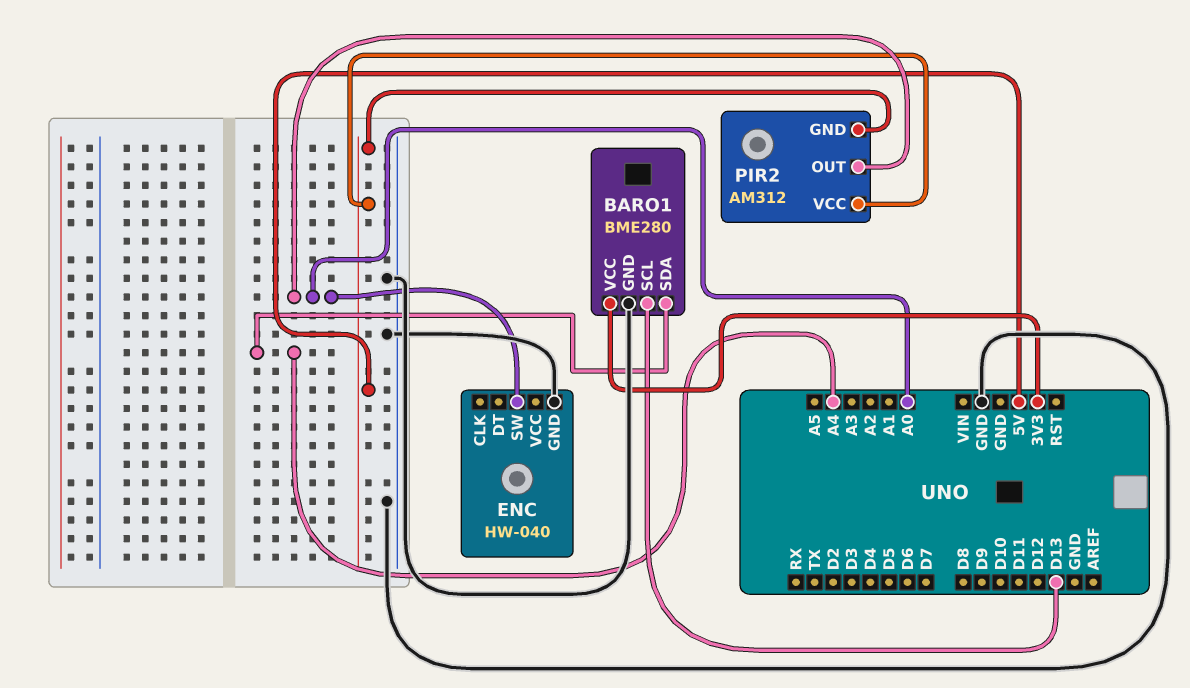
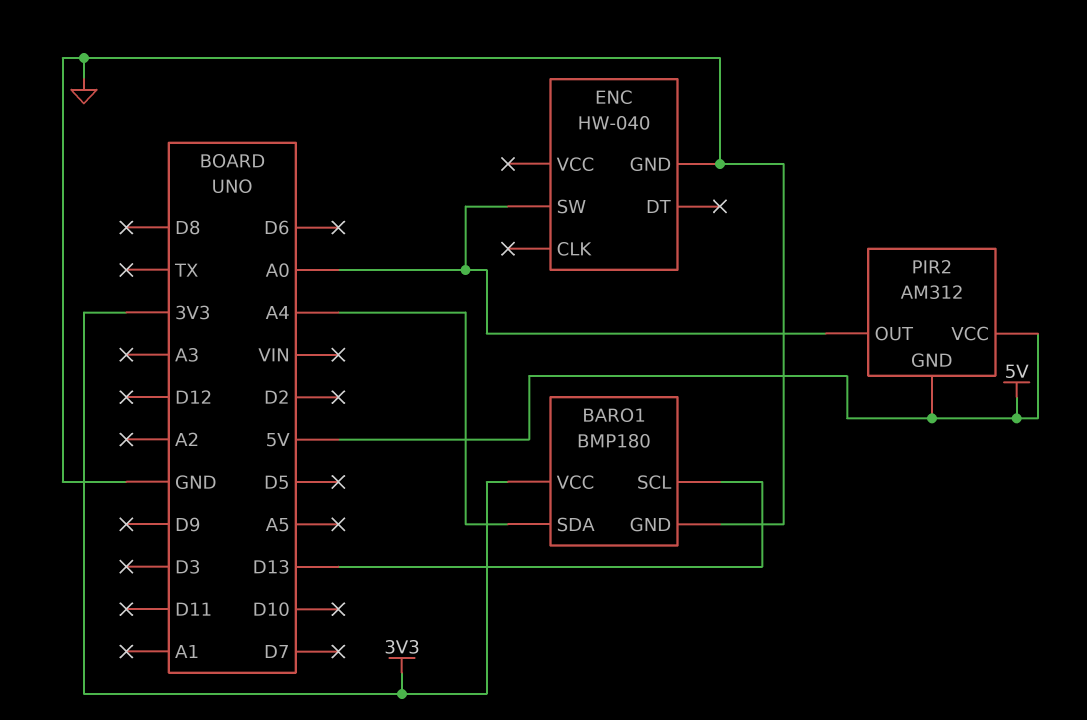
BARO1: BME280 -> BMP180

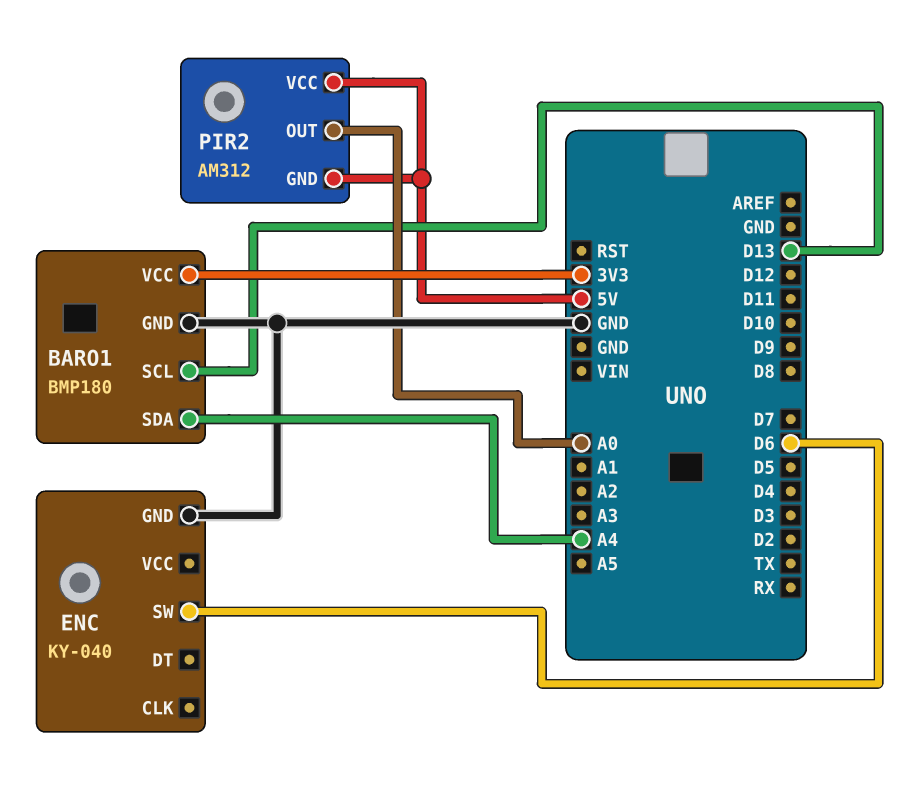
ENC: HW-040 -> KY-040
ENC pin SW: A0 -> D6

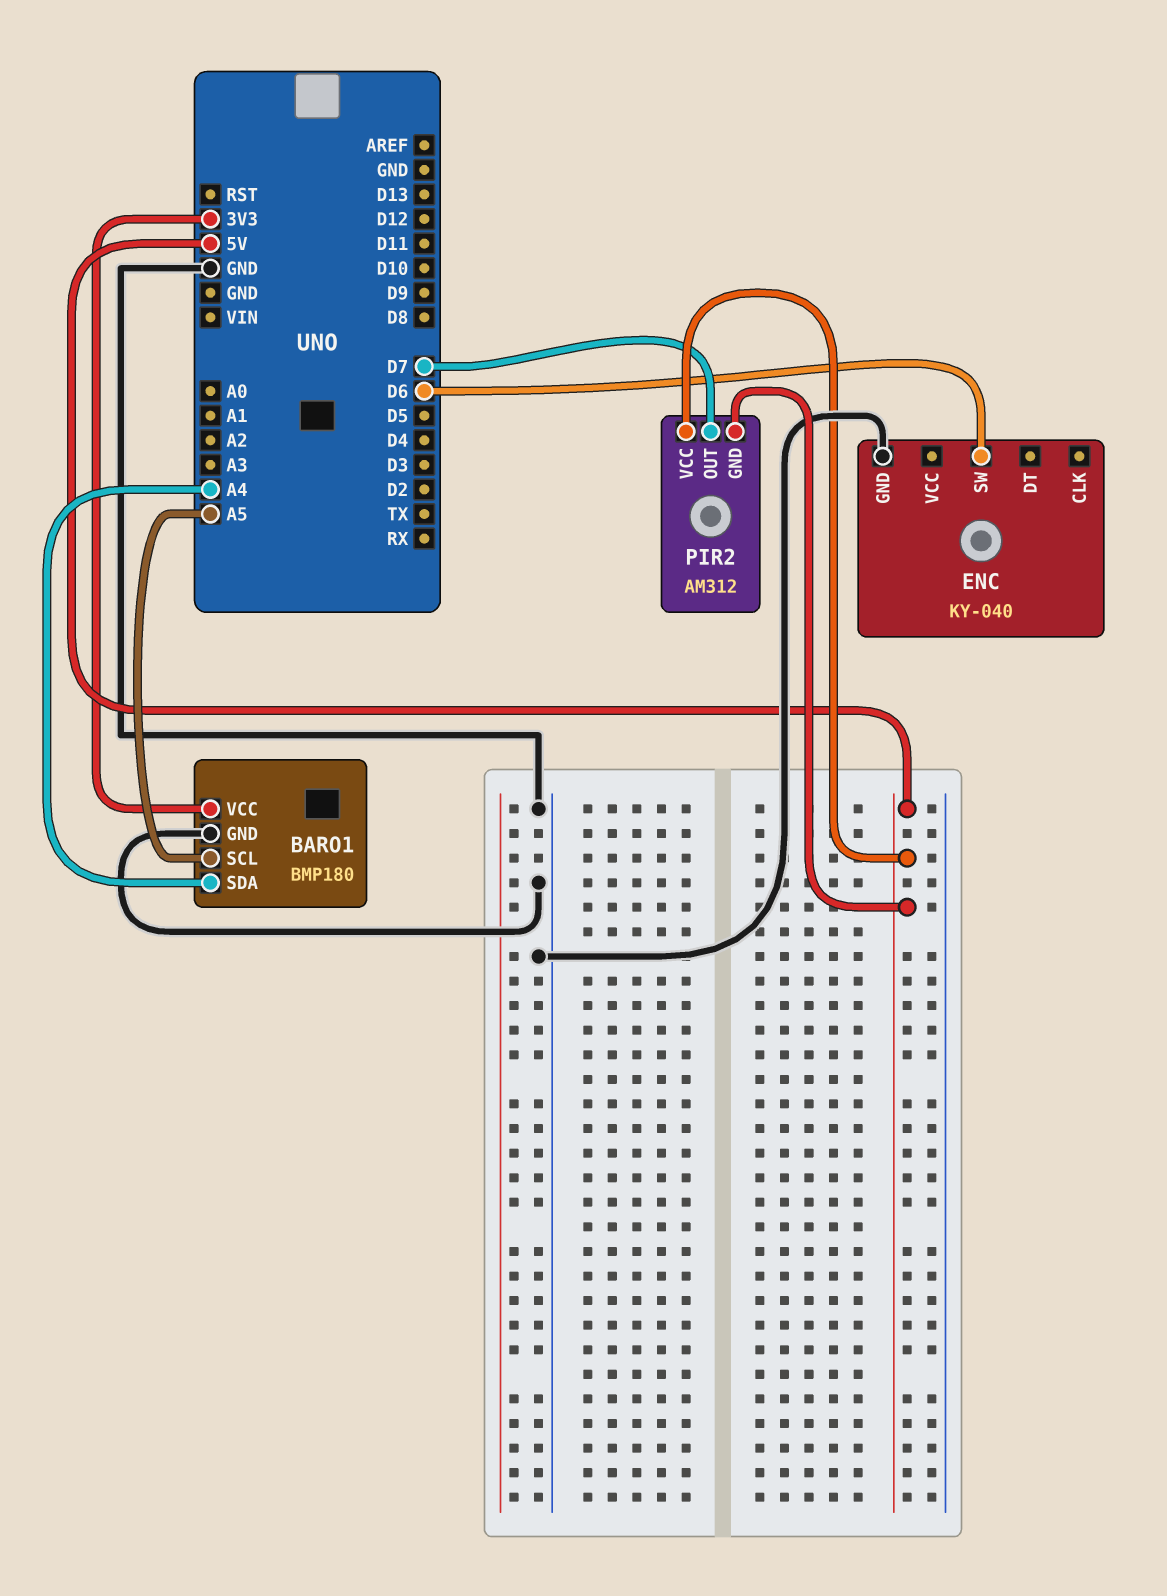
BARO1 pin SCL: D13 -> A5
PIR2 pin OUT: A0 -> D7

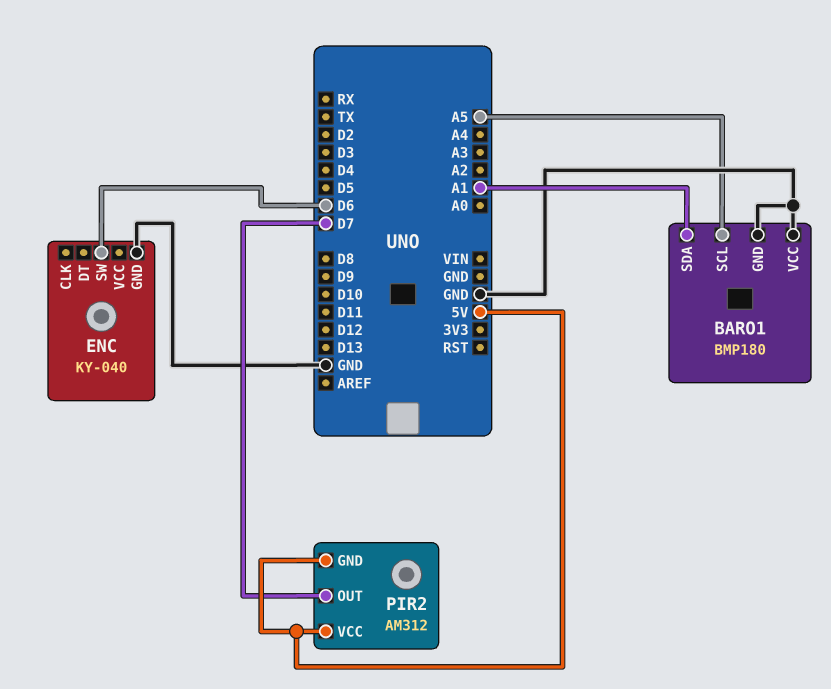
BARO1 pin SDA: A4 -> A1
BARO1 pin VCC: 3V3 -> GND

